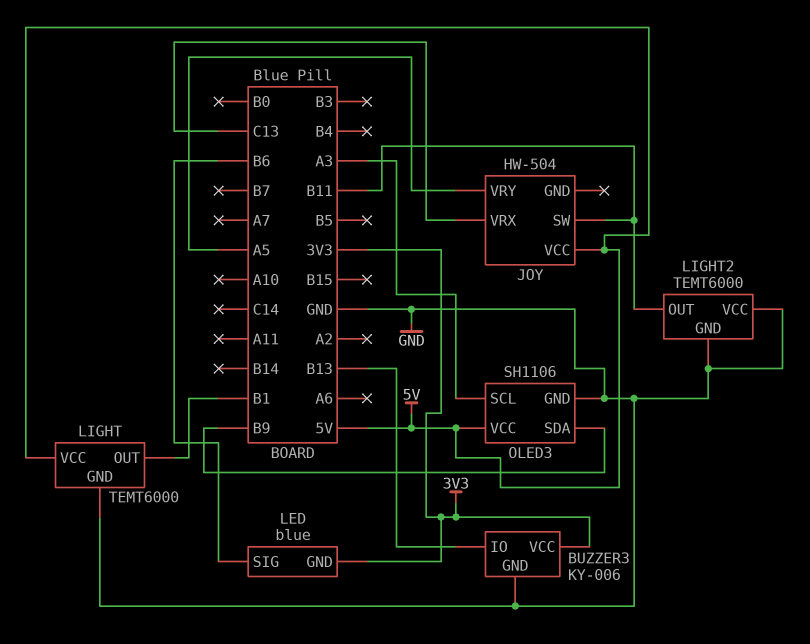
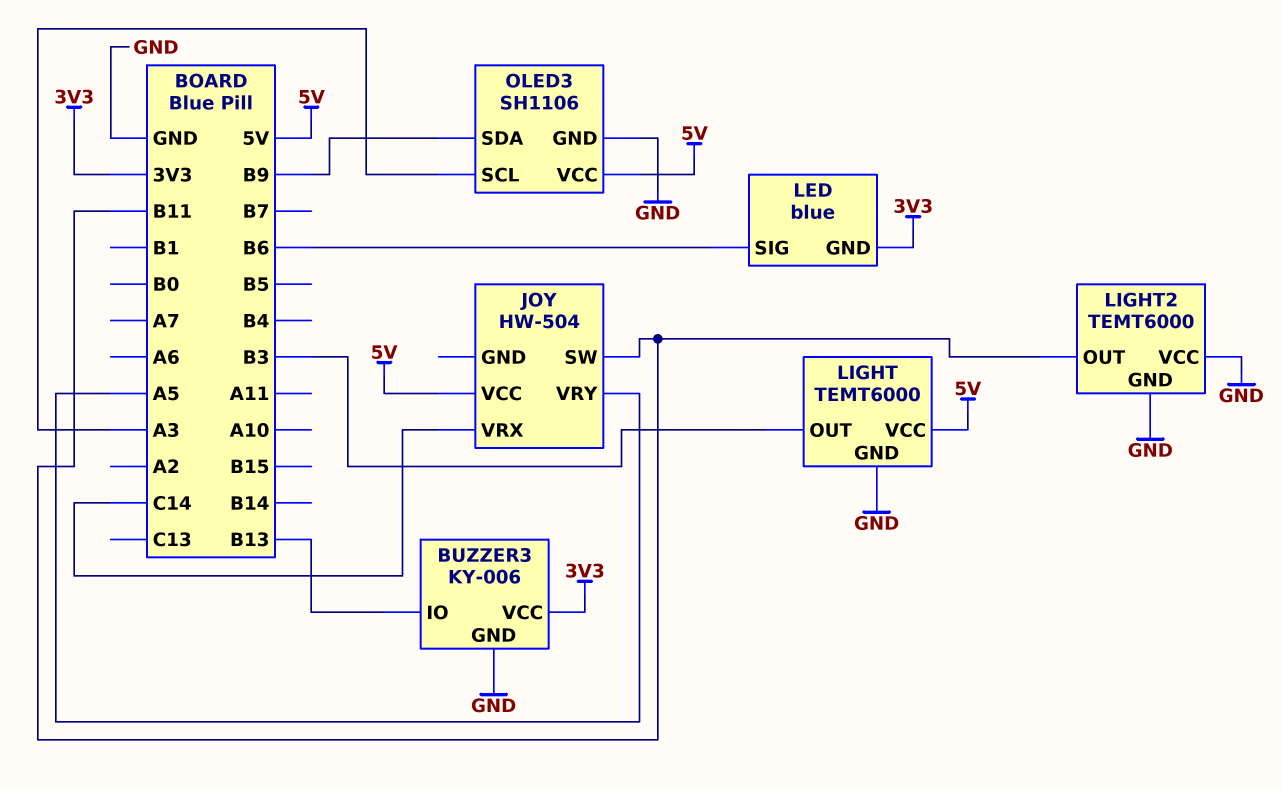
JOY pin VRX: C13 -> C14
LIGHT pin OUT: B1 -> B3

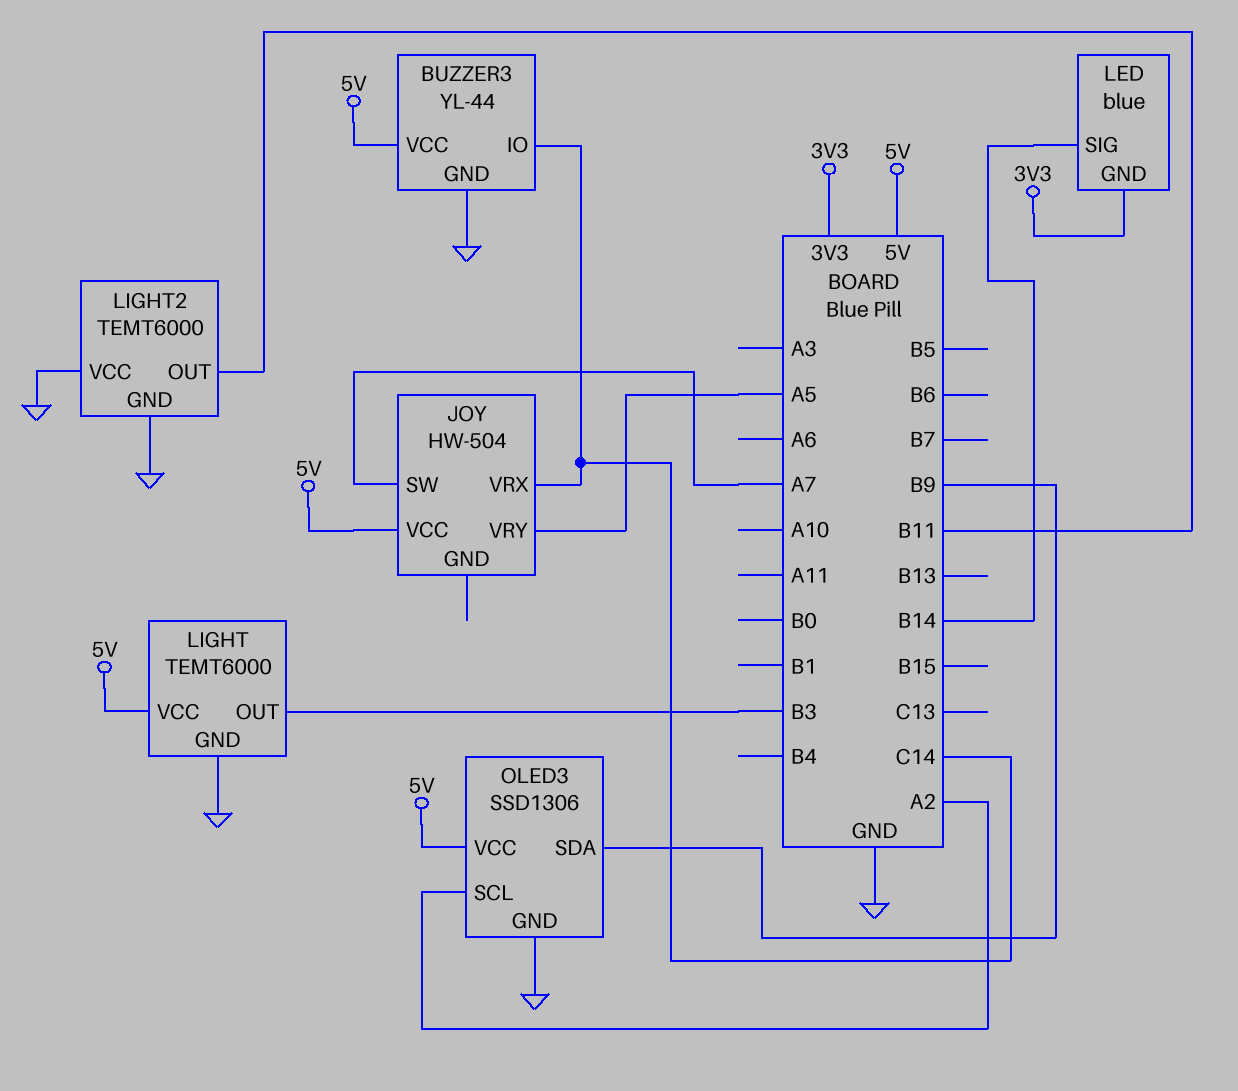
BUZZER3: KY-006 -> YL-44
BUZZER3 pin IO: B13 -> C14
BUZZER3 pin VCC: 3V3 -> 5V
JOY pin SW: B11 -> A7
LED pin SIG: B6 -> B14
OLED3: SH1106 -> SSD1306
OLED3 pin SCL: A3 -> A2

